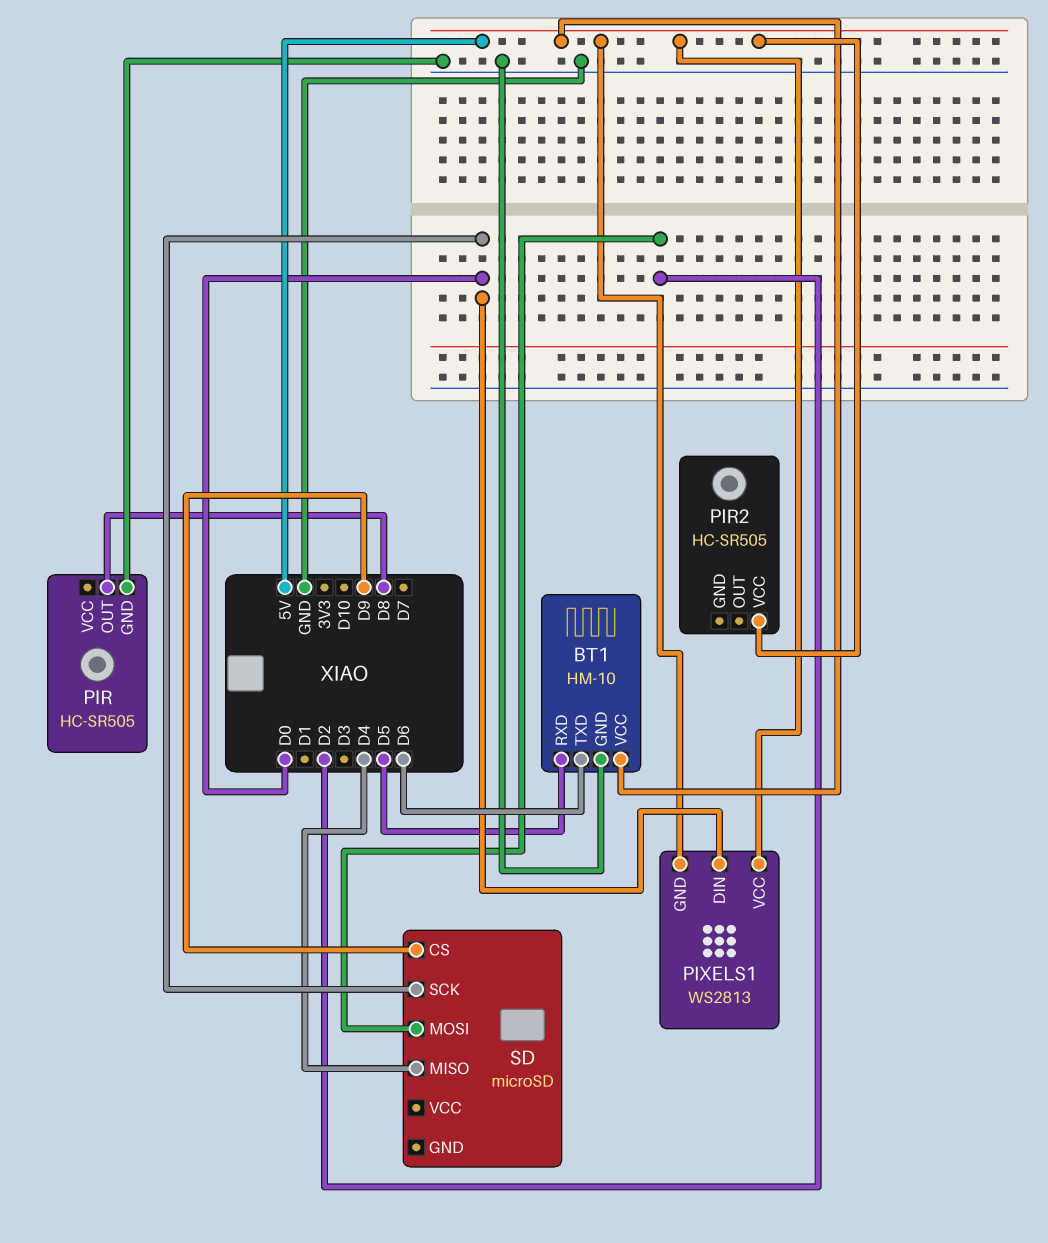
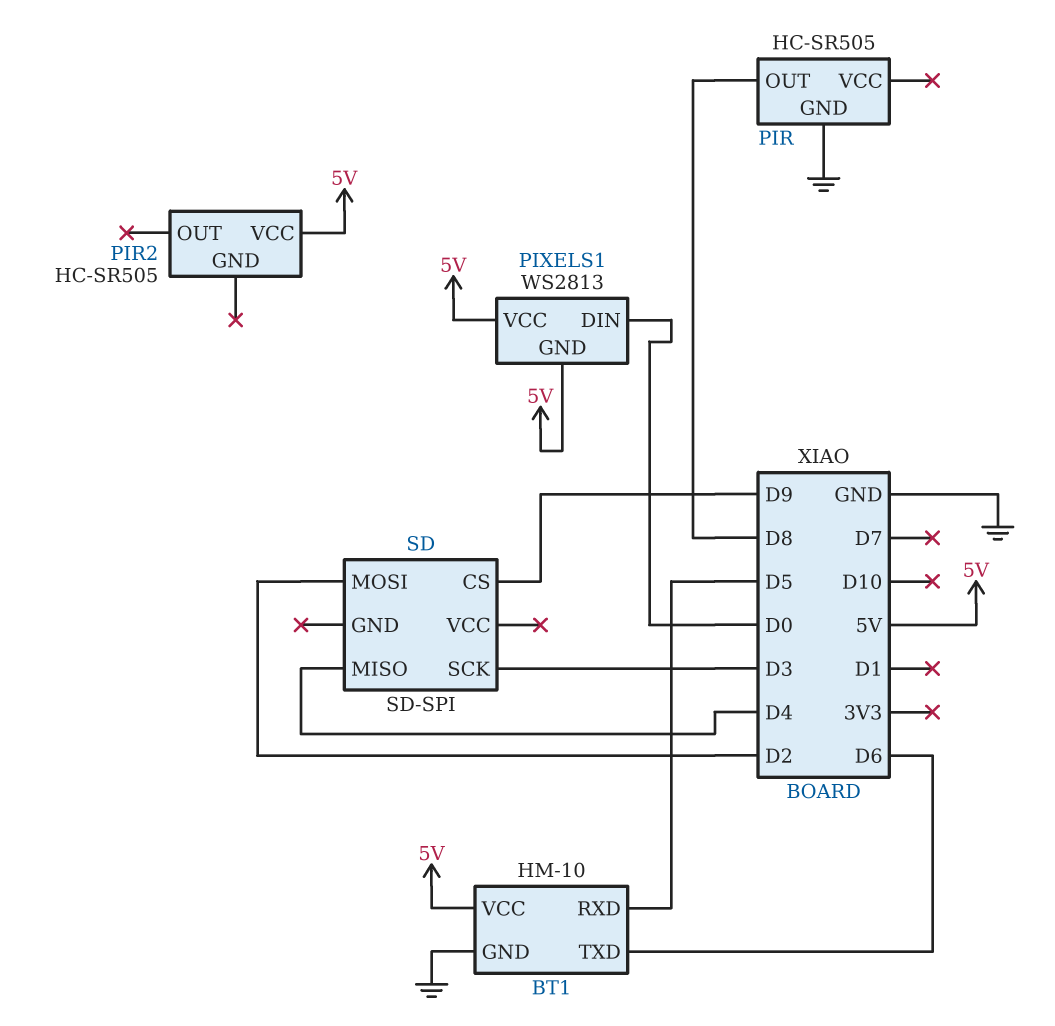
SD: microSD -> SD-SPI
SD pin SCK: D0 -> D3

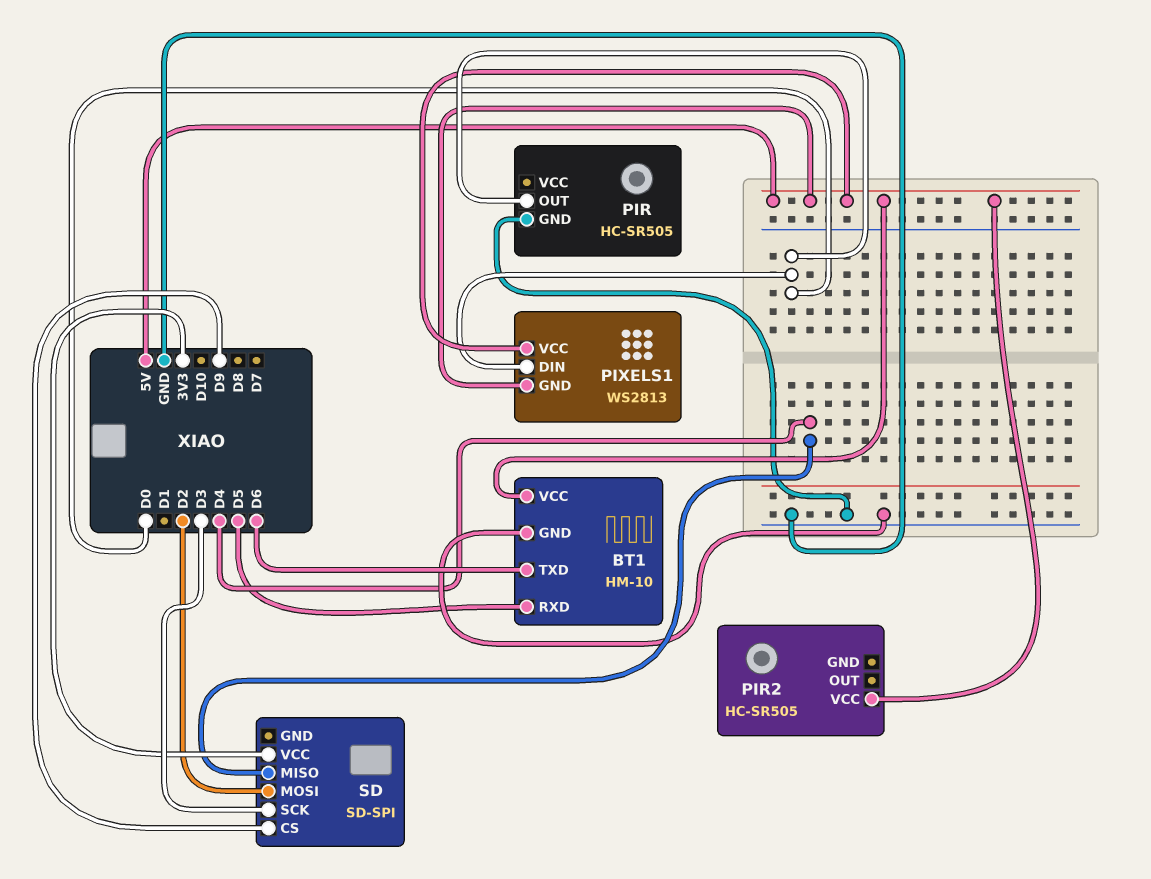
PIR pin OUT: D8 -> D0
SD pin VCC: none -> 3V3

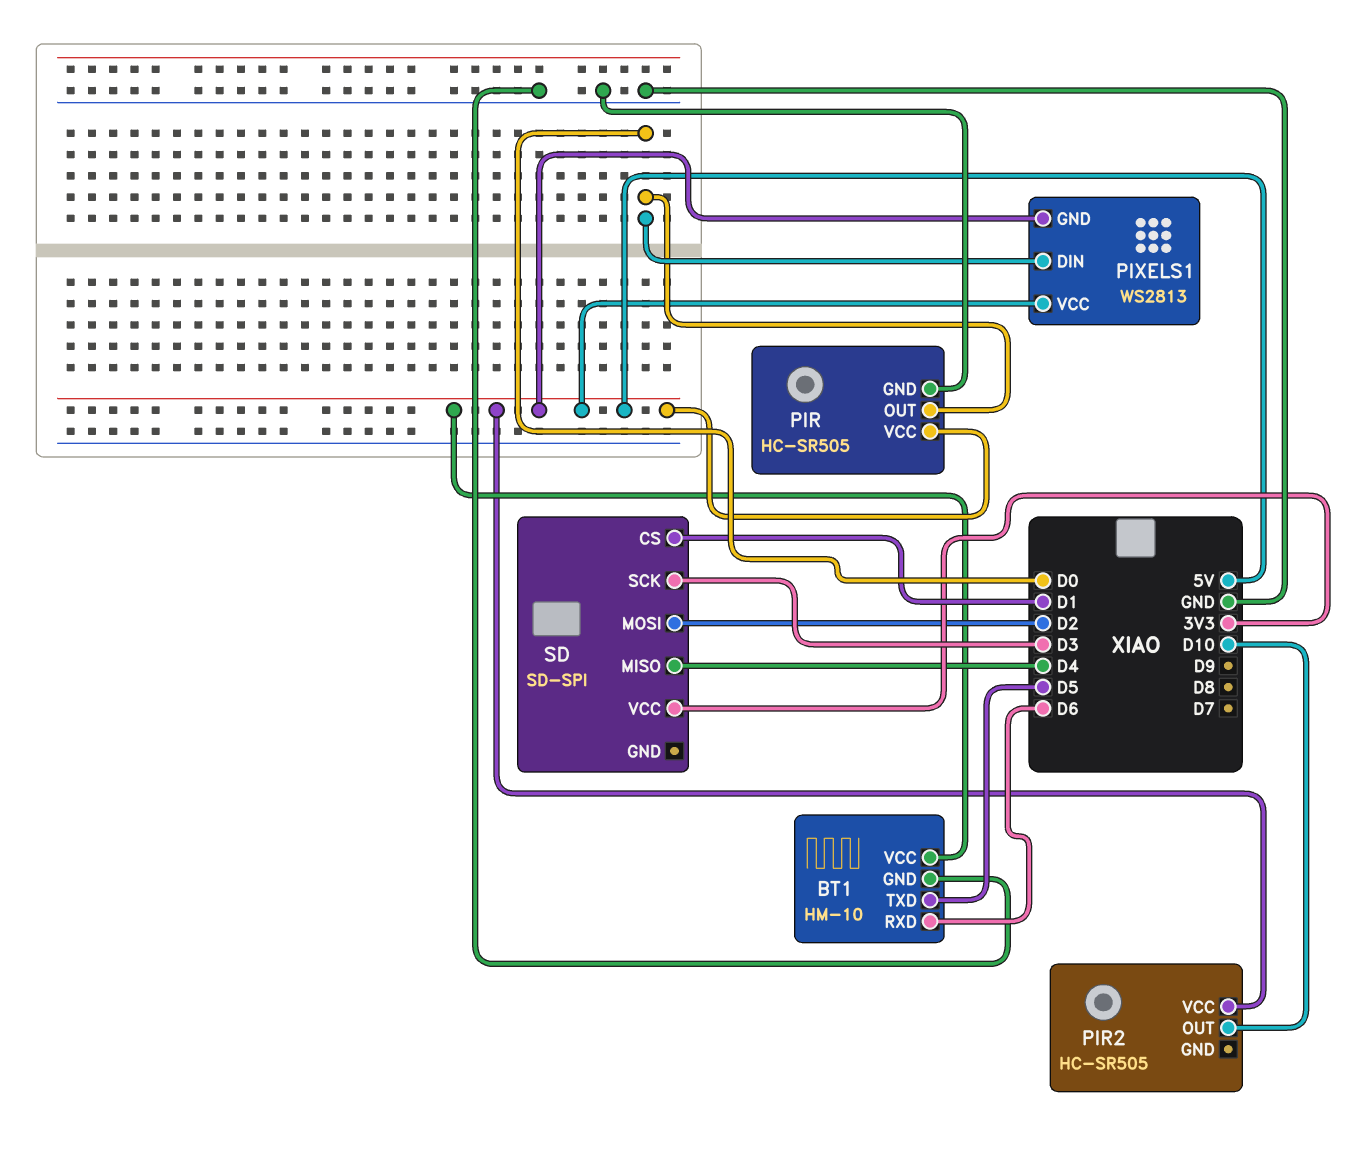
BT1 pin RXD: D5 -> D6
BT1 pin TXD: D6 -> D5
PIR pin VCC: none -> 5V
PIR2 pin OUT: none -> D10
SD pin CS: D9 -> D1

